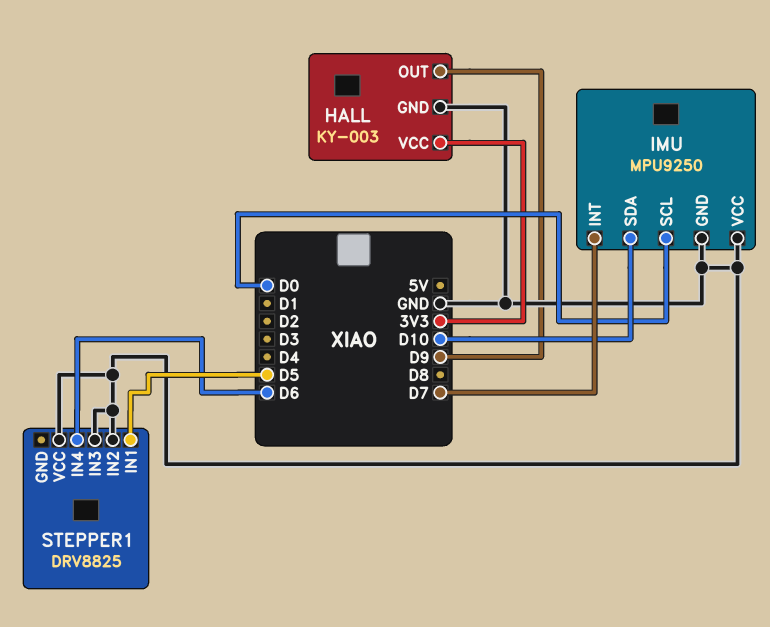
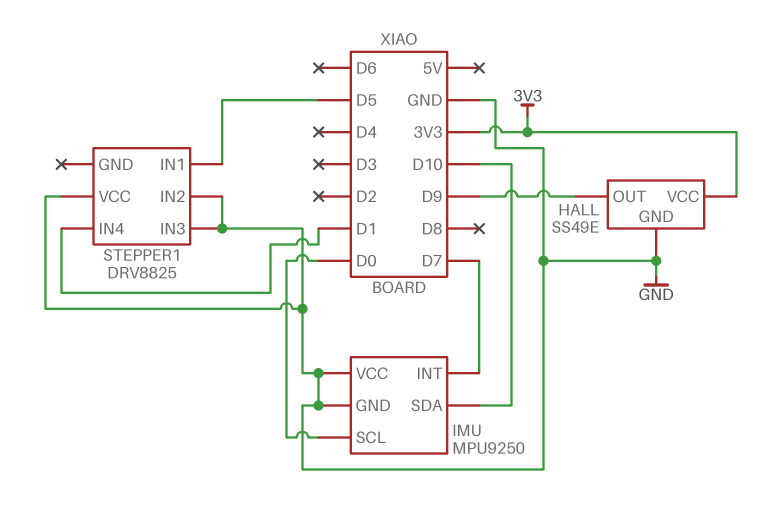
HALL: KY-003 -> SS49E
STEPPER1 pin IN4: D6 -> D1

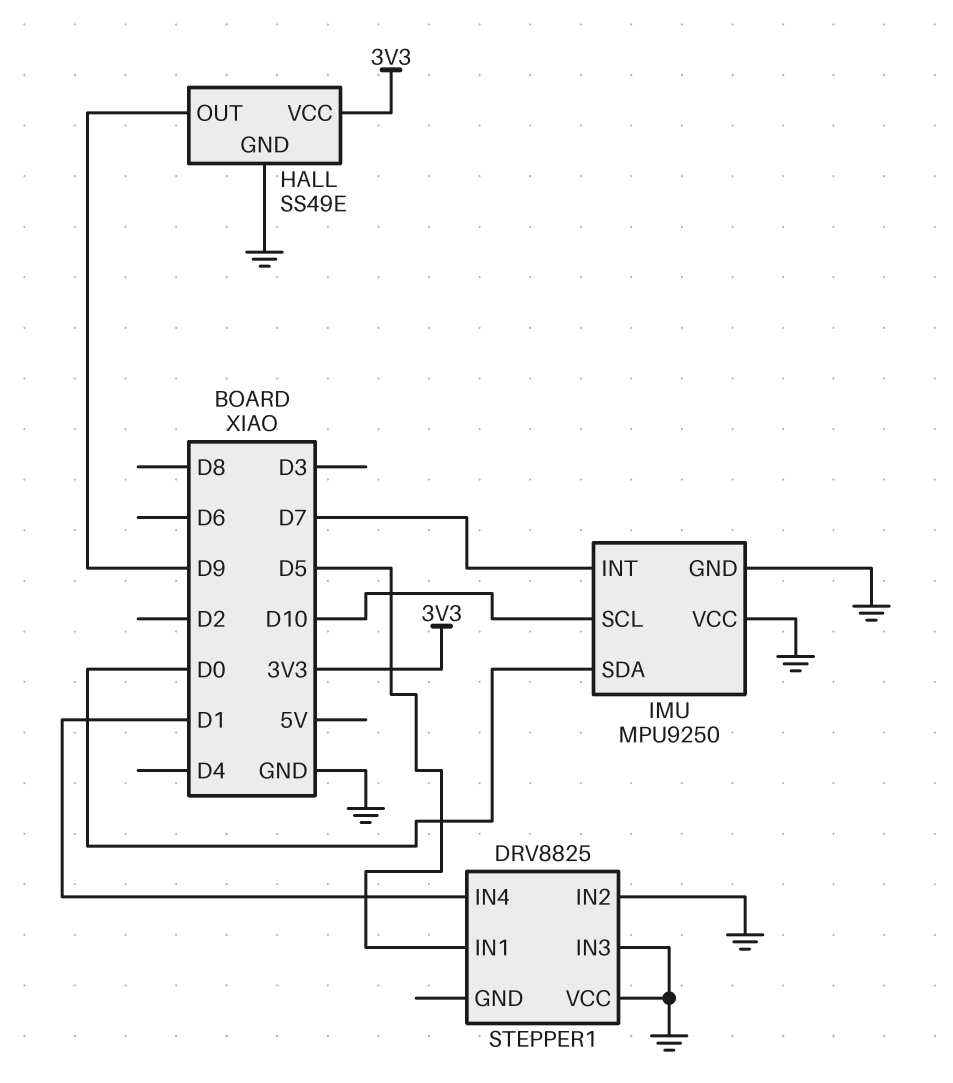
IMU pin SCL: D0 -> D10
IMU pin SDA: D10 -> D0

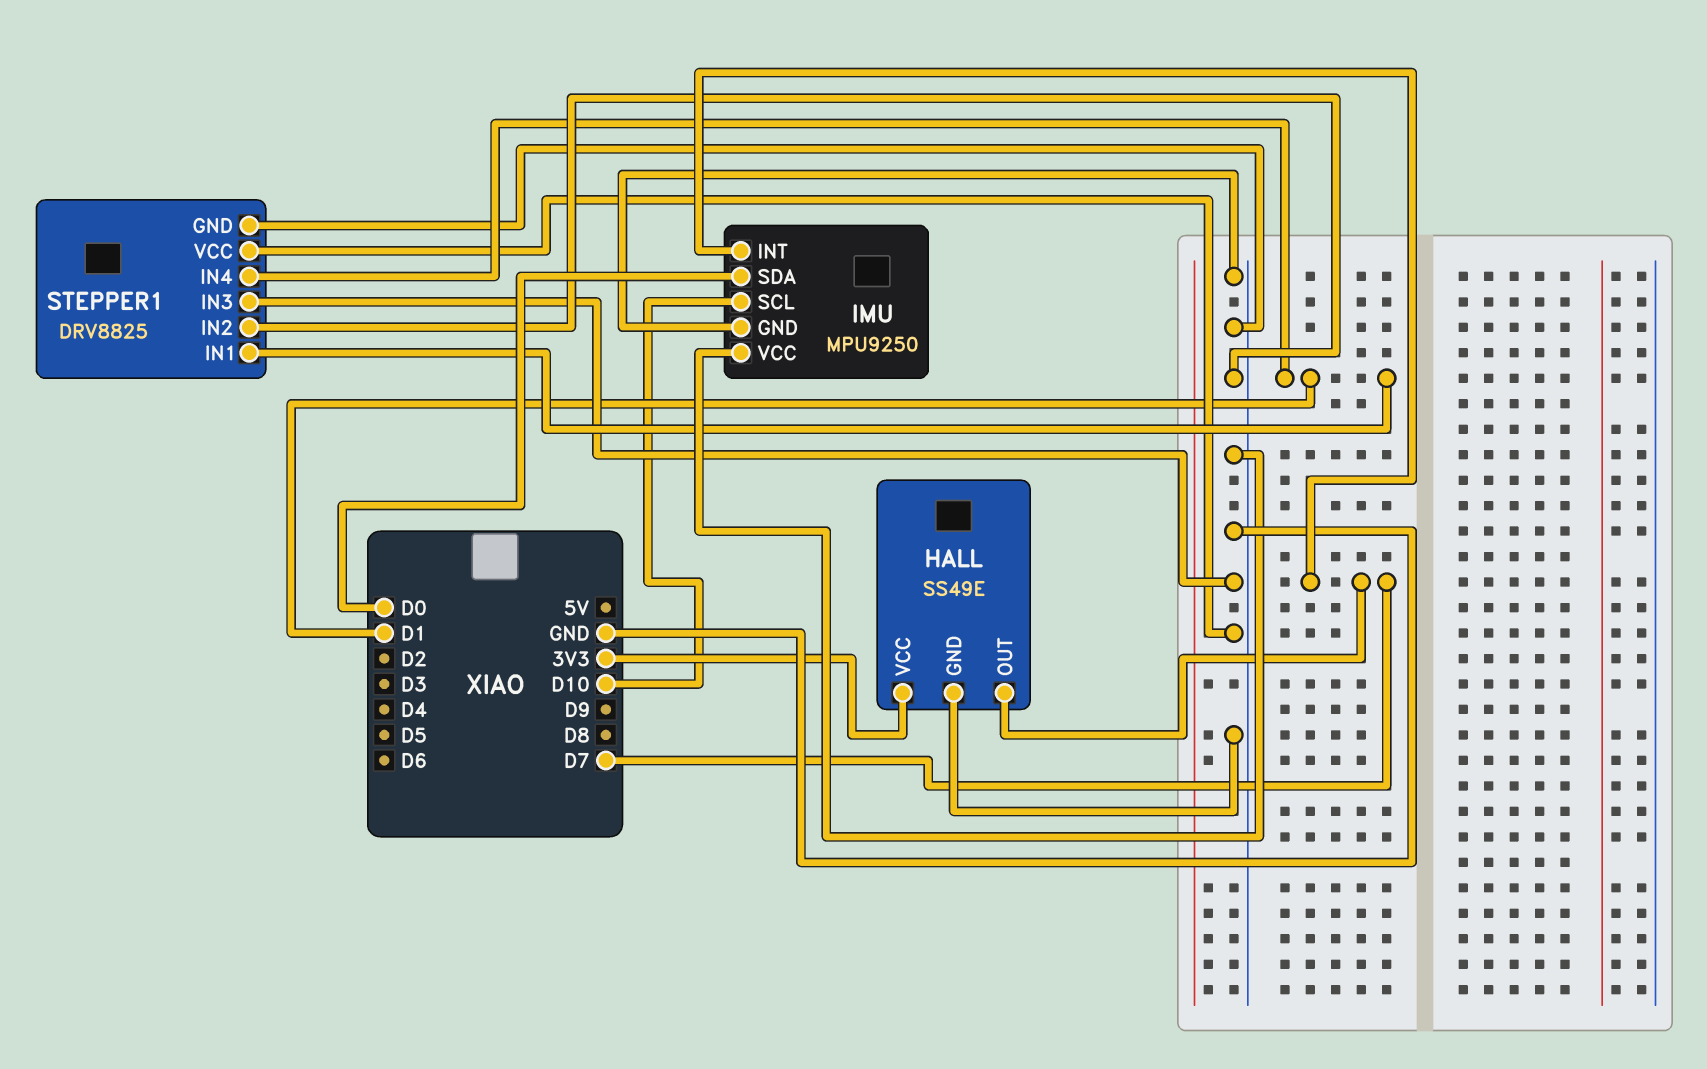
HALL pin OUT: D9 -> D7
STEPPER1 pin GND: none -> GND
STEPPER1 pin IN1: D5 -> D1

